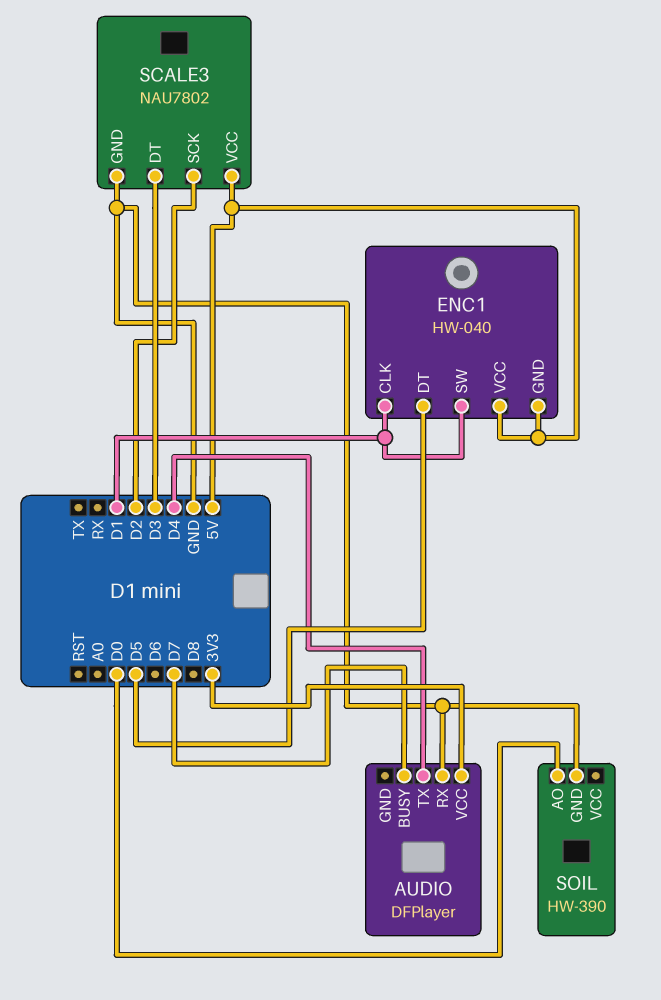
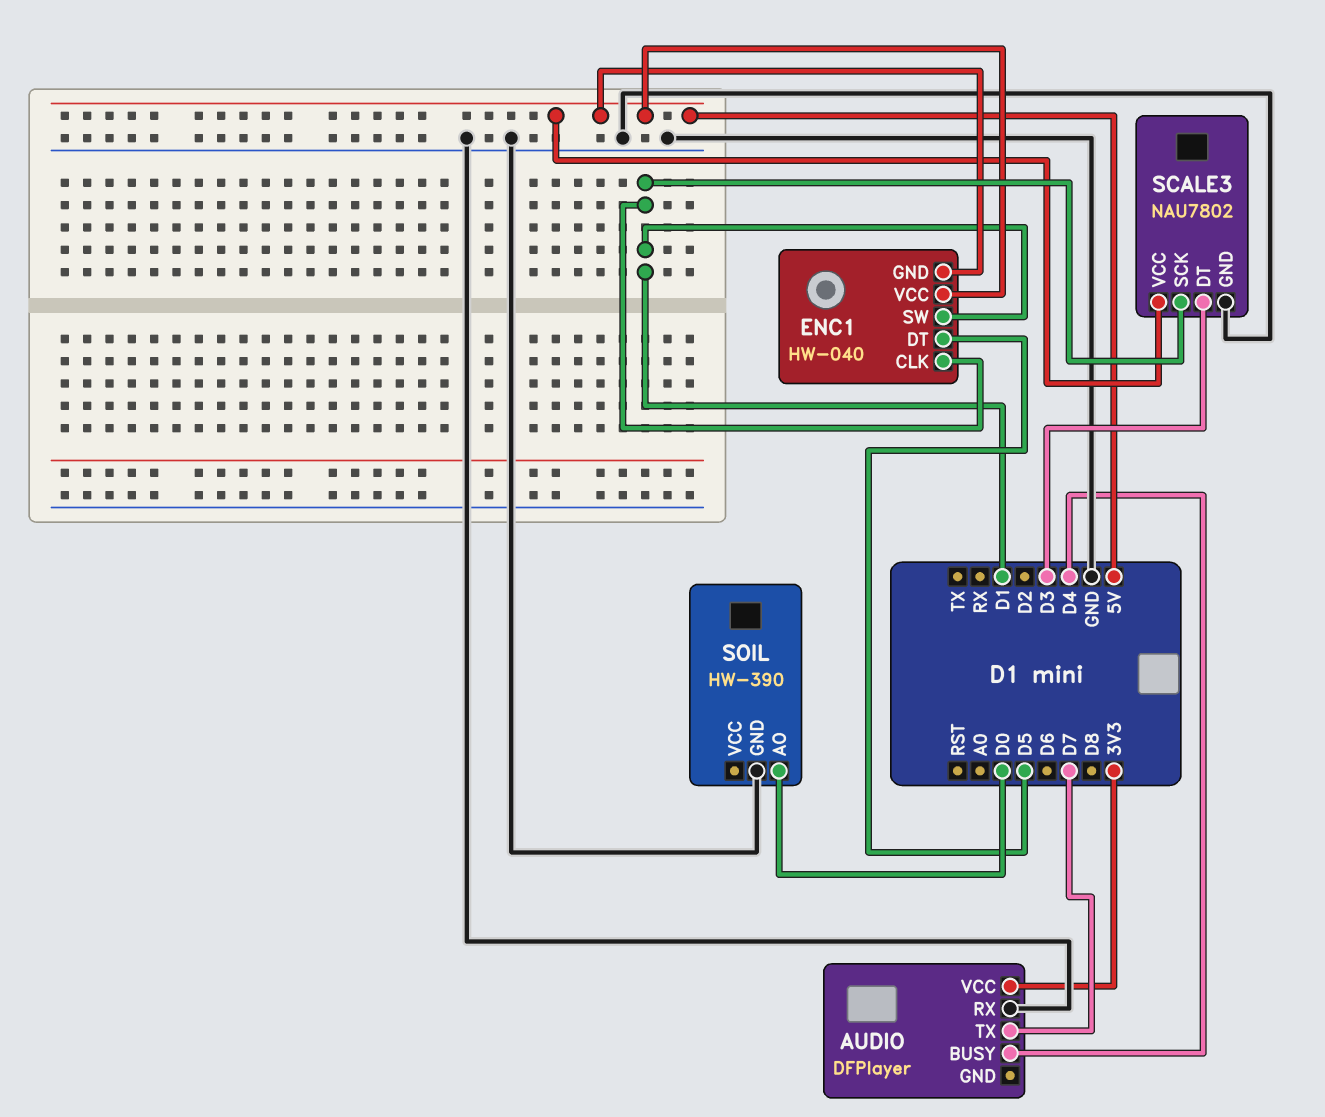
AUDIO pin BUSY: D7 -> D4
AUDIO pin TX: D4 -> D7
SCALE3 pin SCK: D2 -> D1

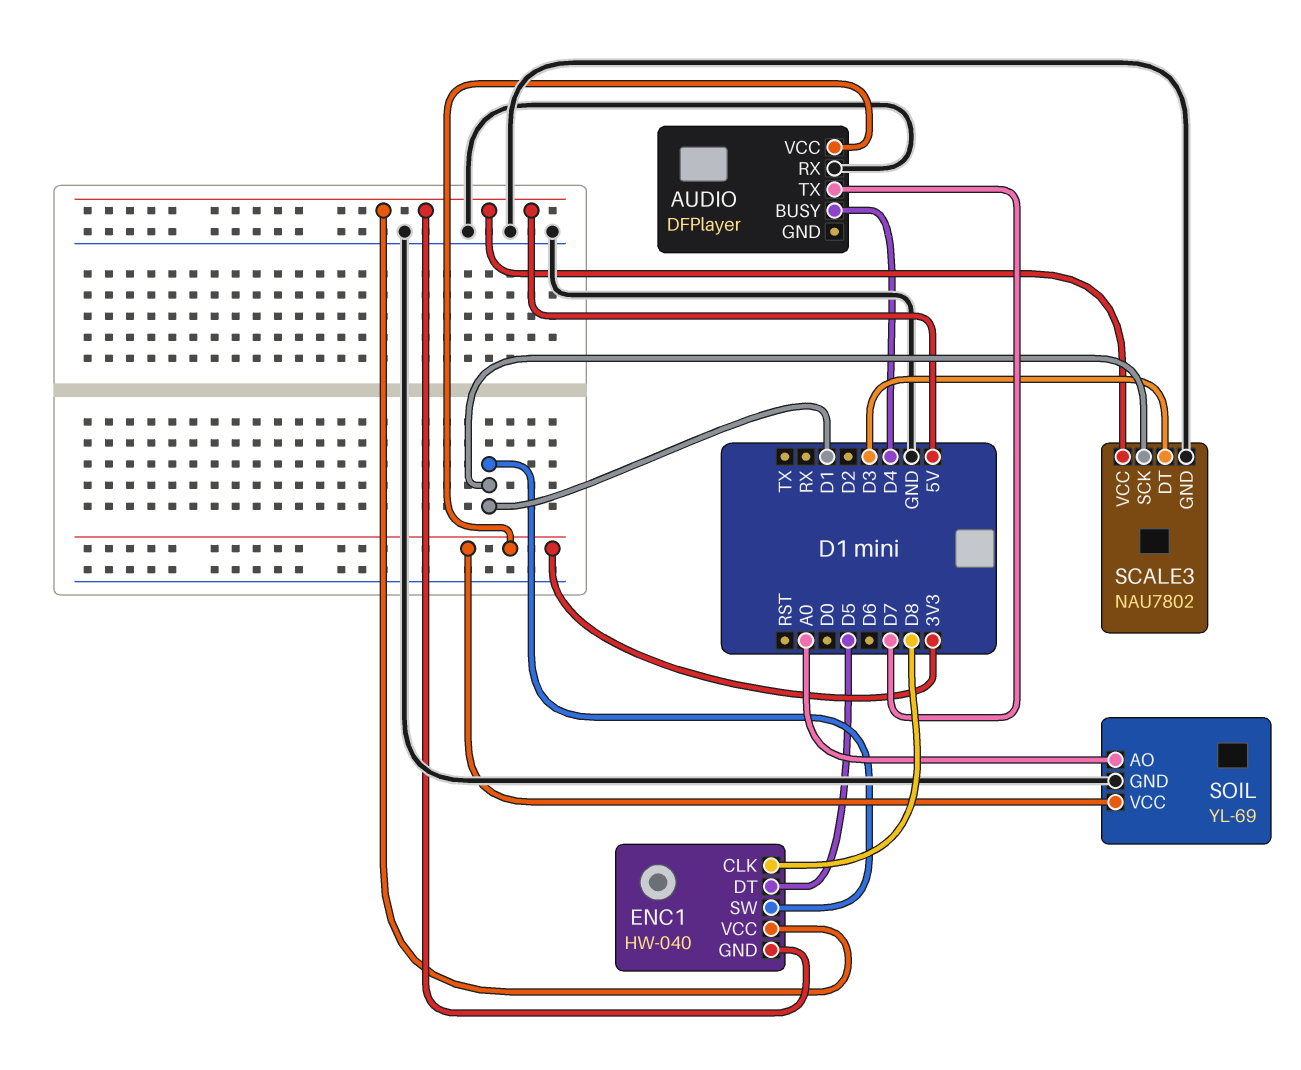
ENC1 pin CLK: D1 -> D8
SOIL: HW-390 -> YL-69
SOIL pin AO: D0 -> A0
SOIL pin VCC: none -> 3V3

